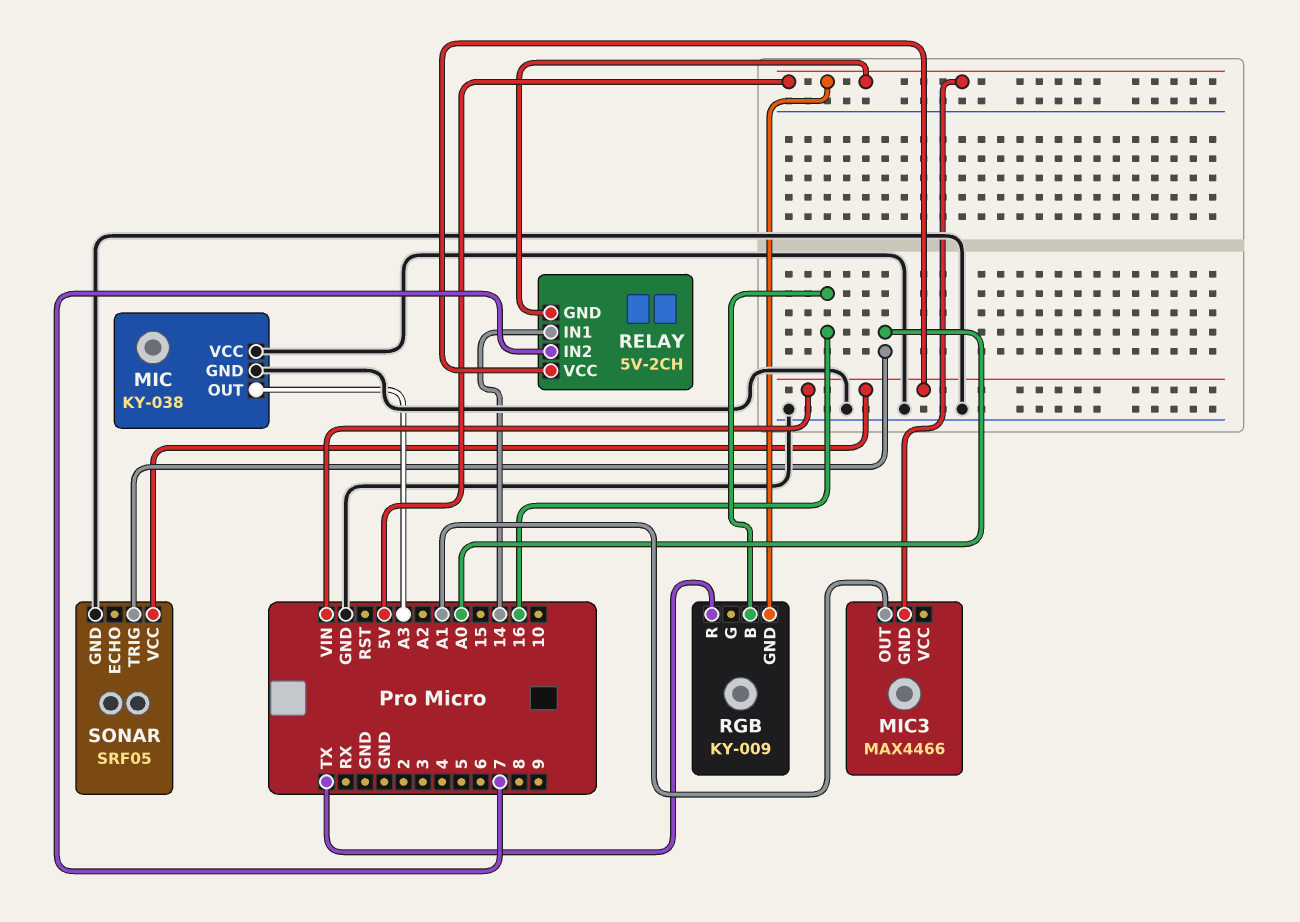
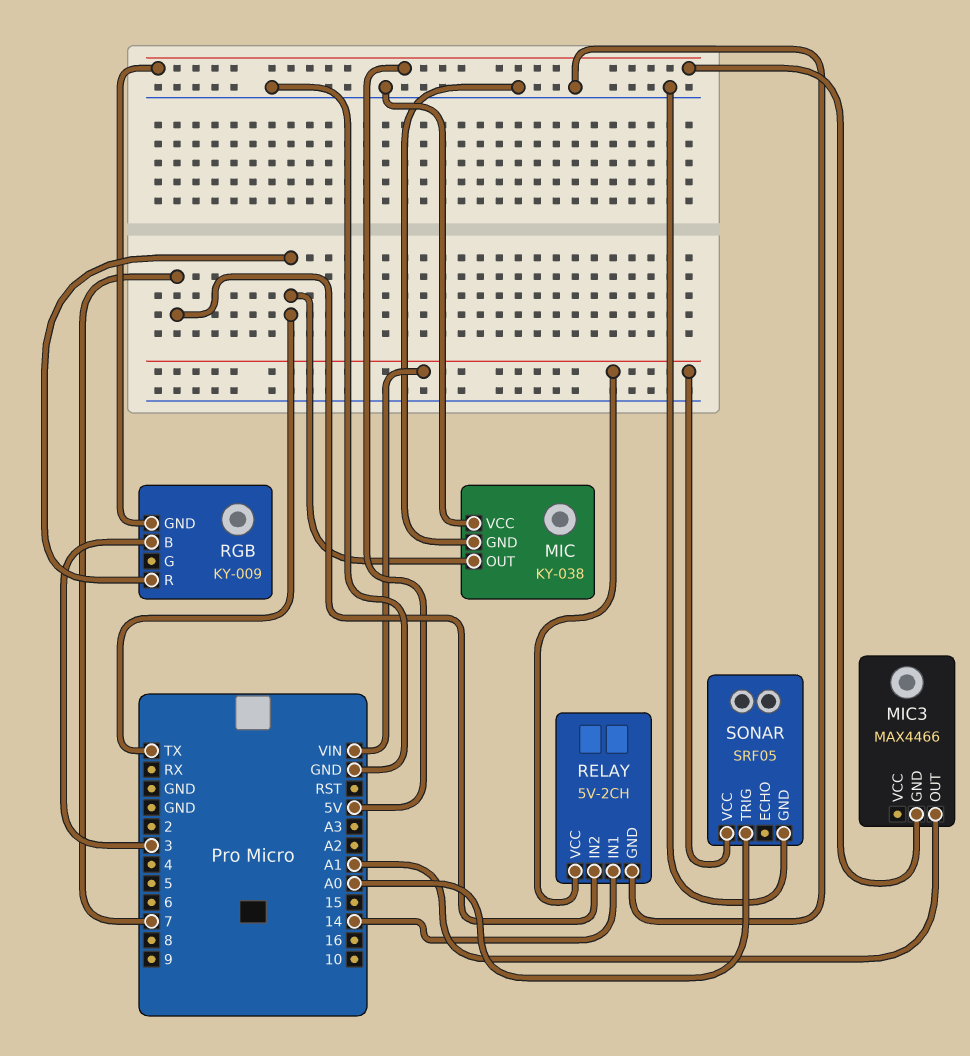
MIC pin OUT: A3 -> TX
RELAY pin GND: 5V -> GND
RGB pin B: 16 -> 3

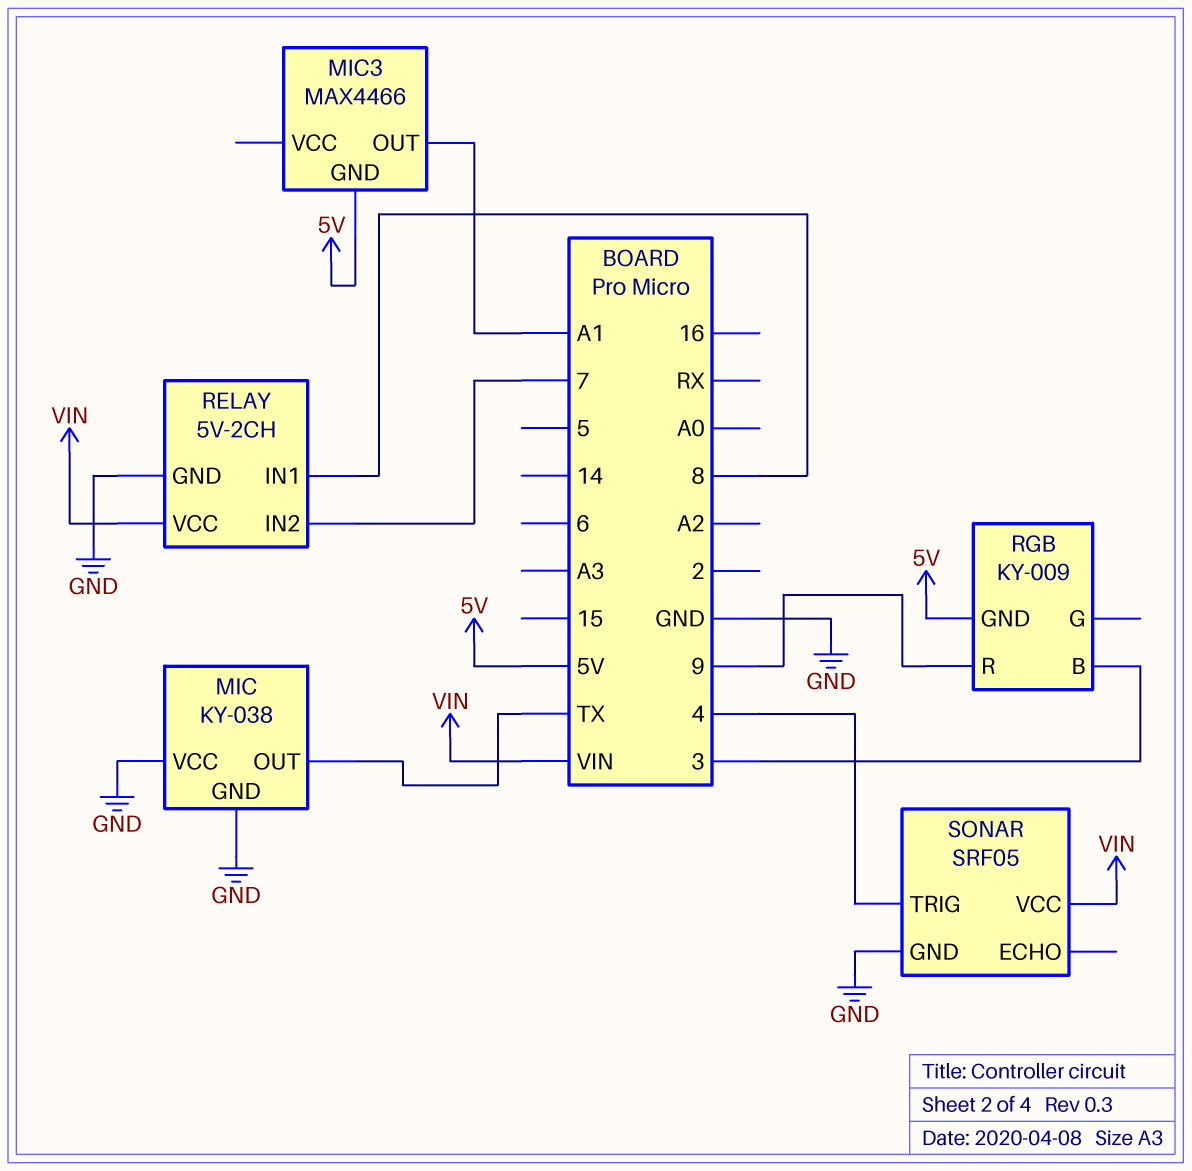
RELAY pin IN1: 14 -> 8
RGB pin R: TX -> 9
SONAR pin TRIG: A0 -> 4

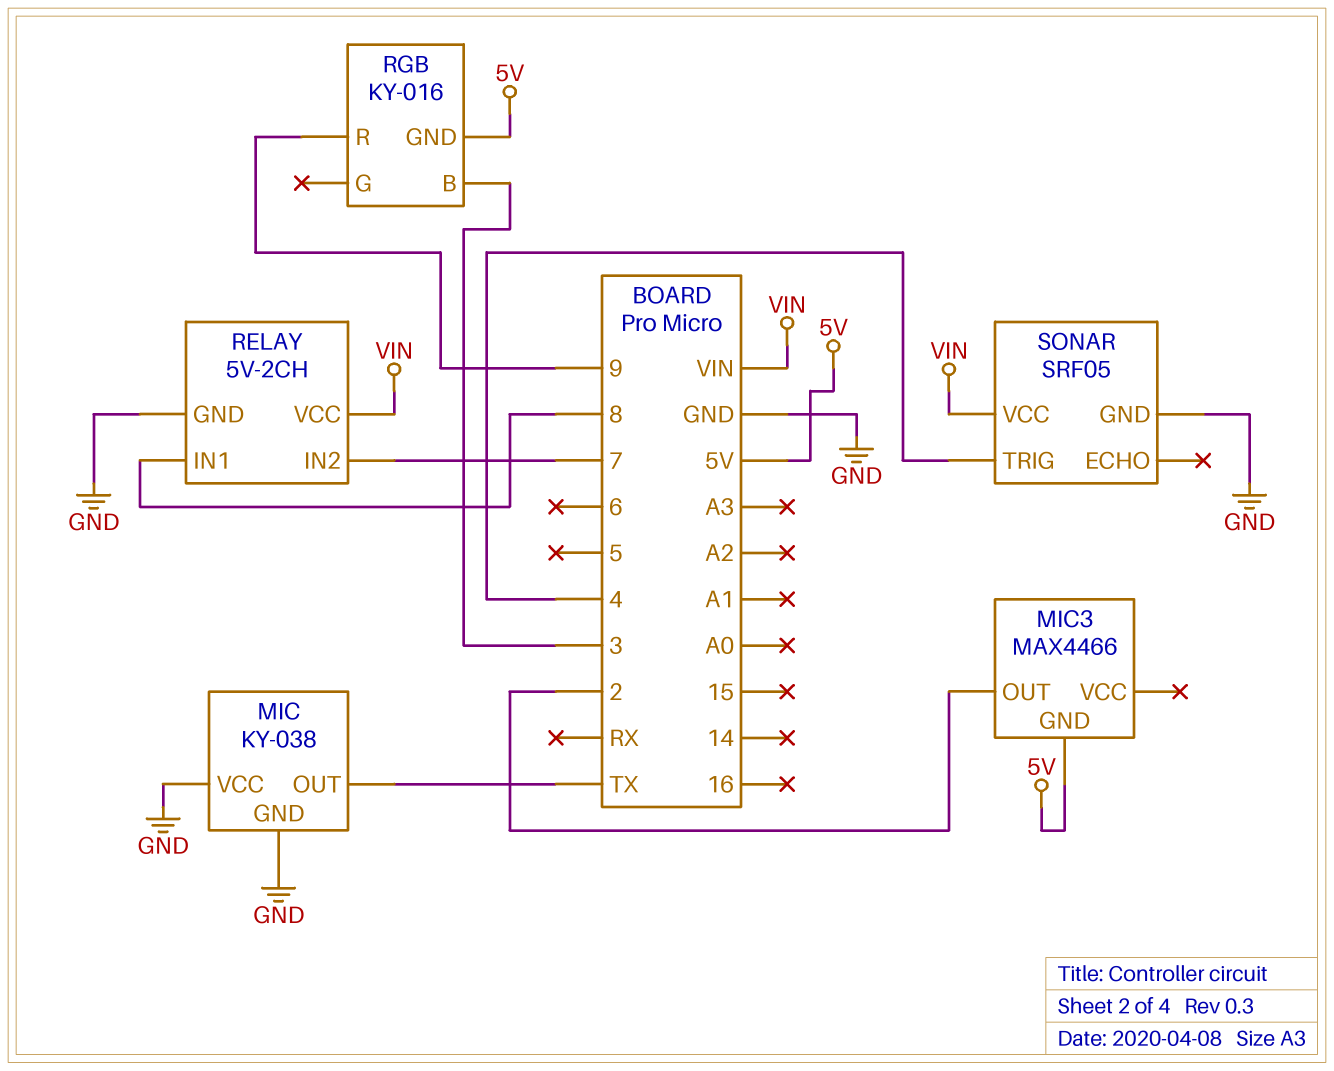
MIC3 pin OUT: A1 -> 2
RGB: KY-009 -> KY-016

